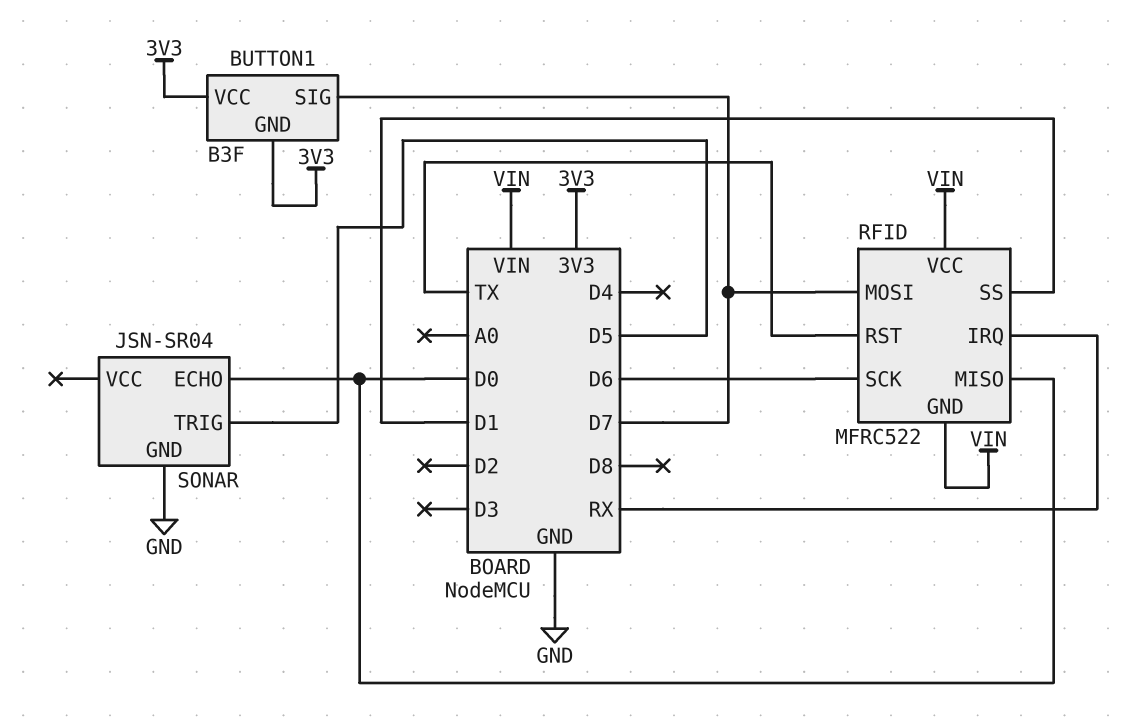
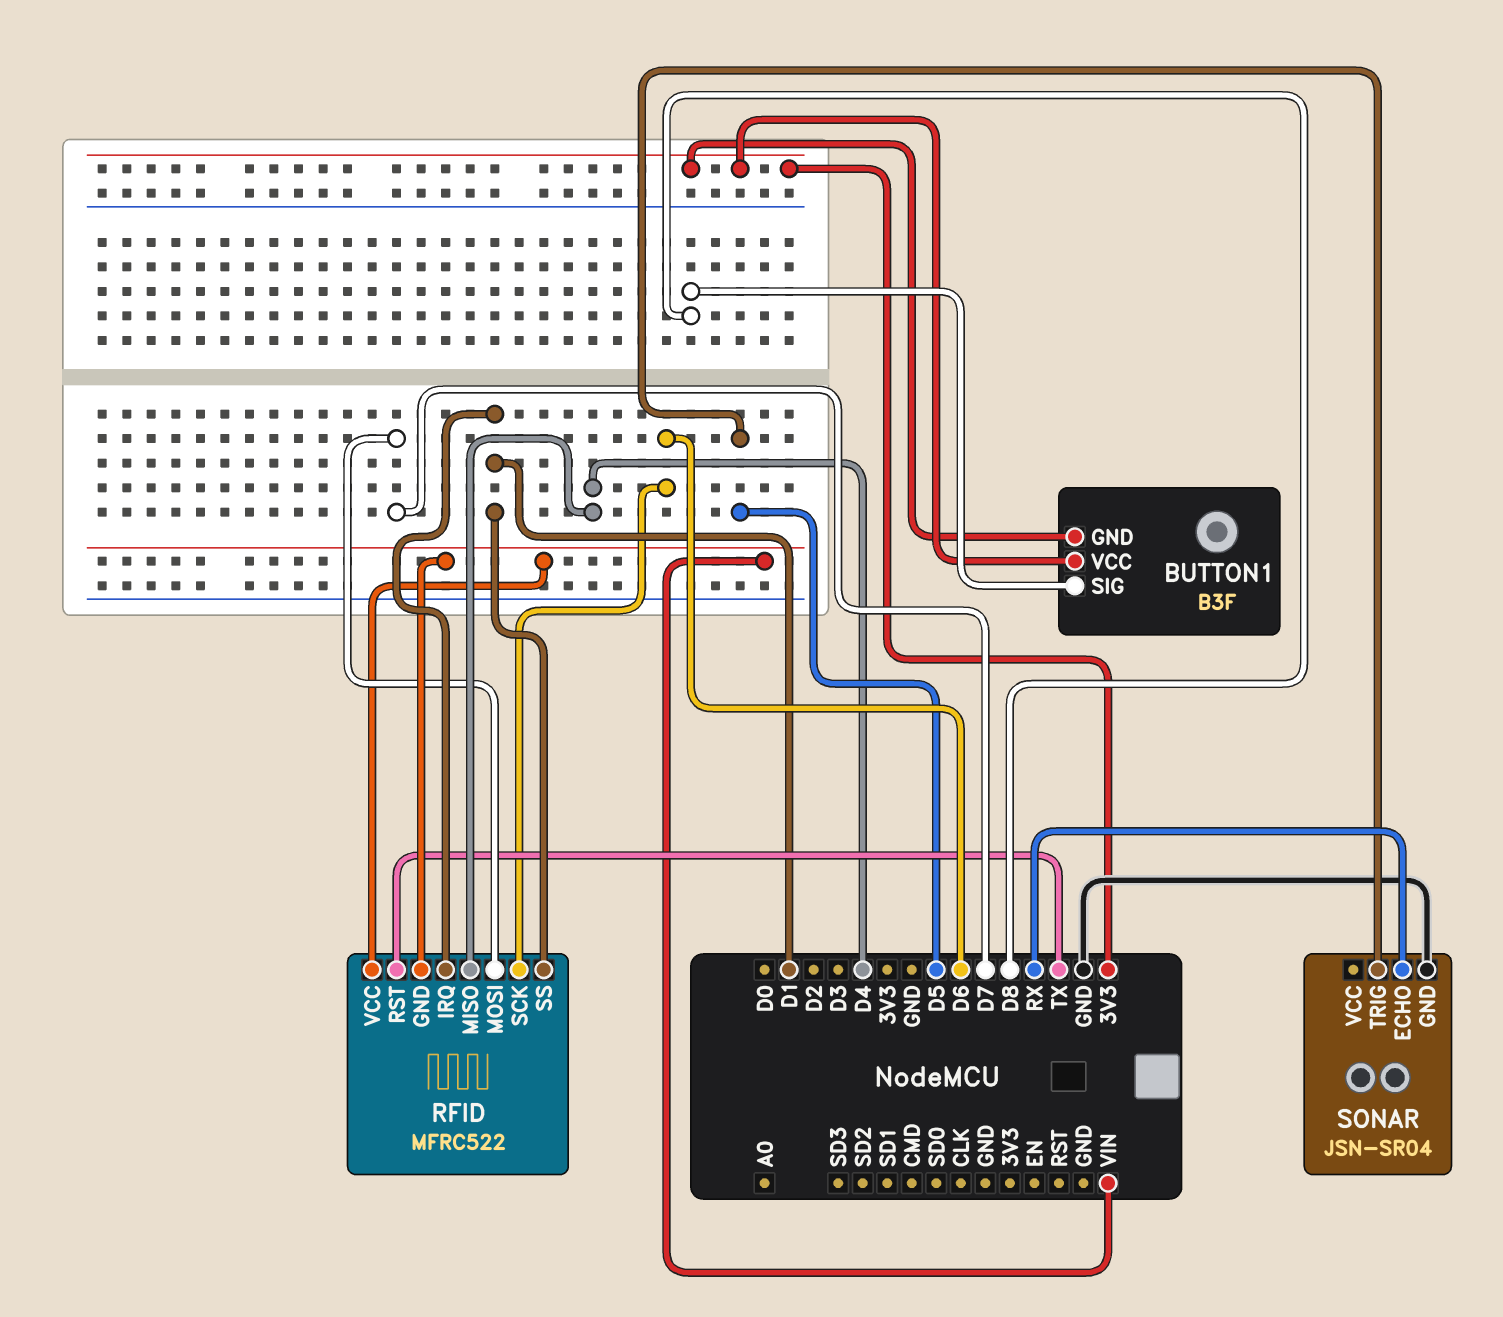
BUTTON1 pin SIG: D7 -> D8
RFID pin IRQ: RX -> D1
RFID pin MISO: D0 -> D4
SONAR pin ECHO: D0 -> RX

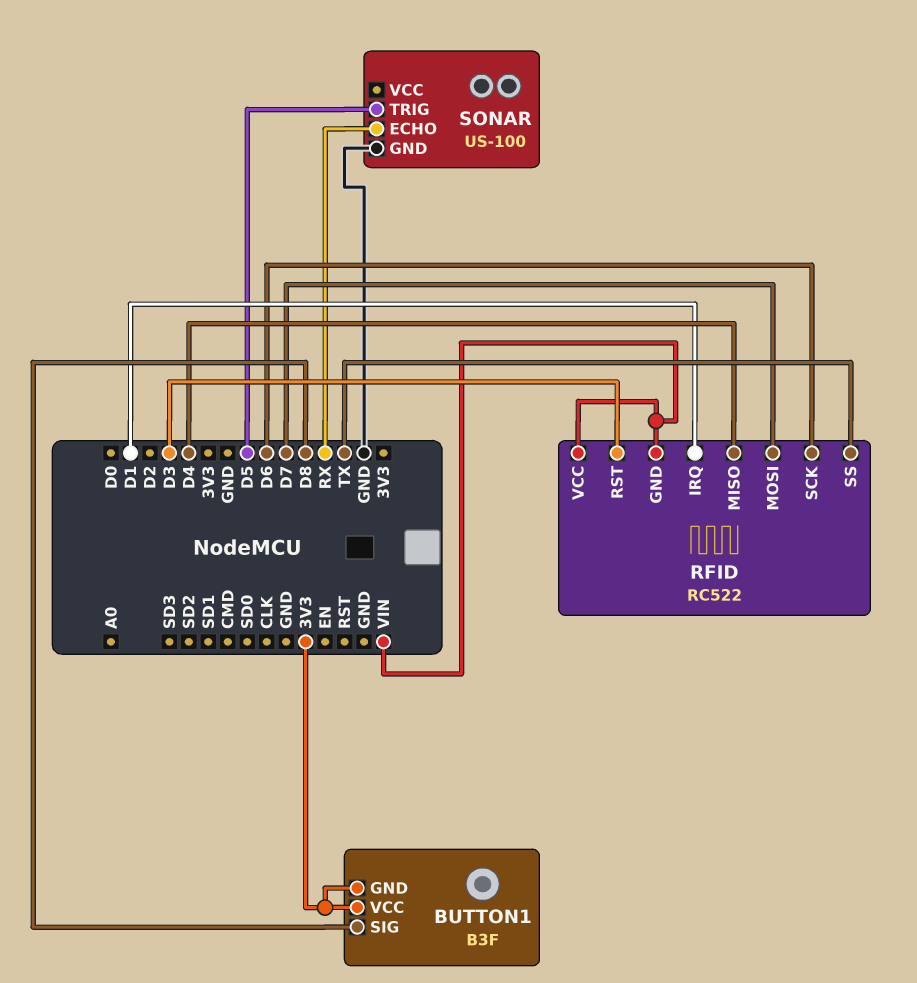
RFID: MFRC522 -> RC522
RFID pin RST: TX -> D3
RFID pin SS: D1 -> TX
SONAR: JSN-SR04 -> US-100

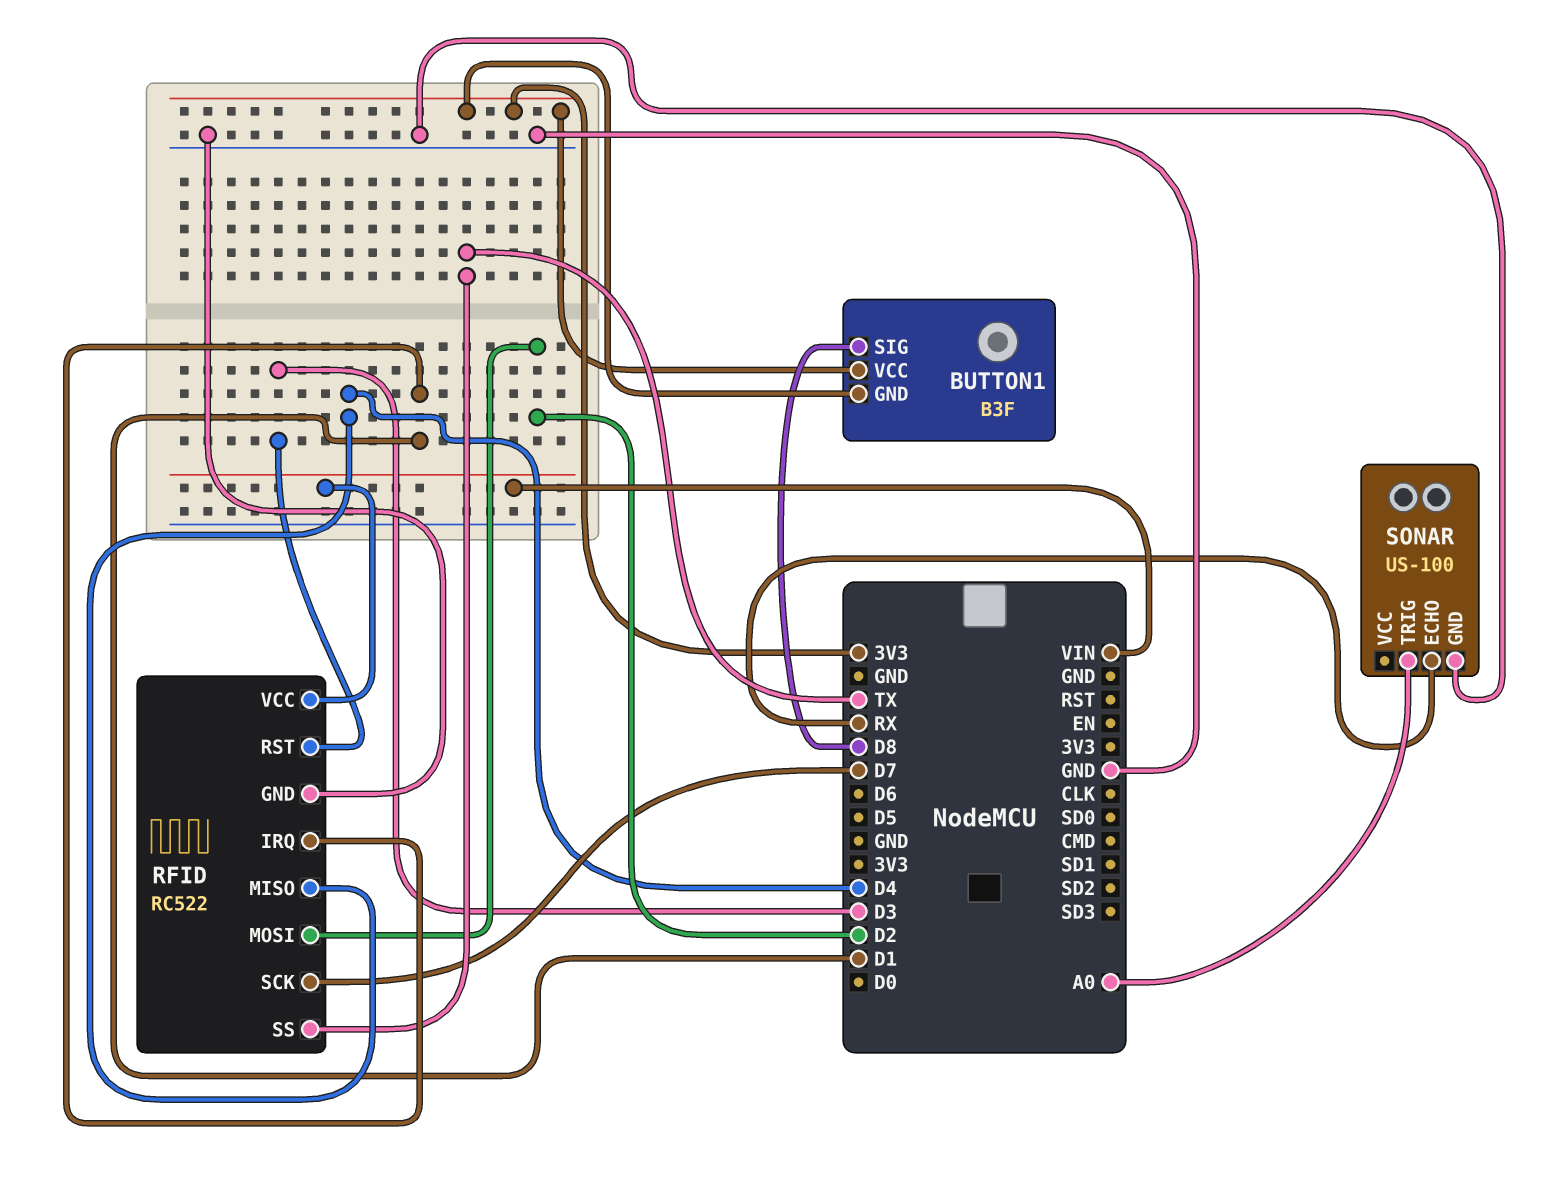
RFID pin GND: VIN -> GND
RFID pin MOSI: D7 -> D2
RFID pin SCK: D6 -> D7
SONAR pin TRIG: D5 -> A0

